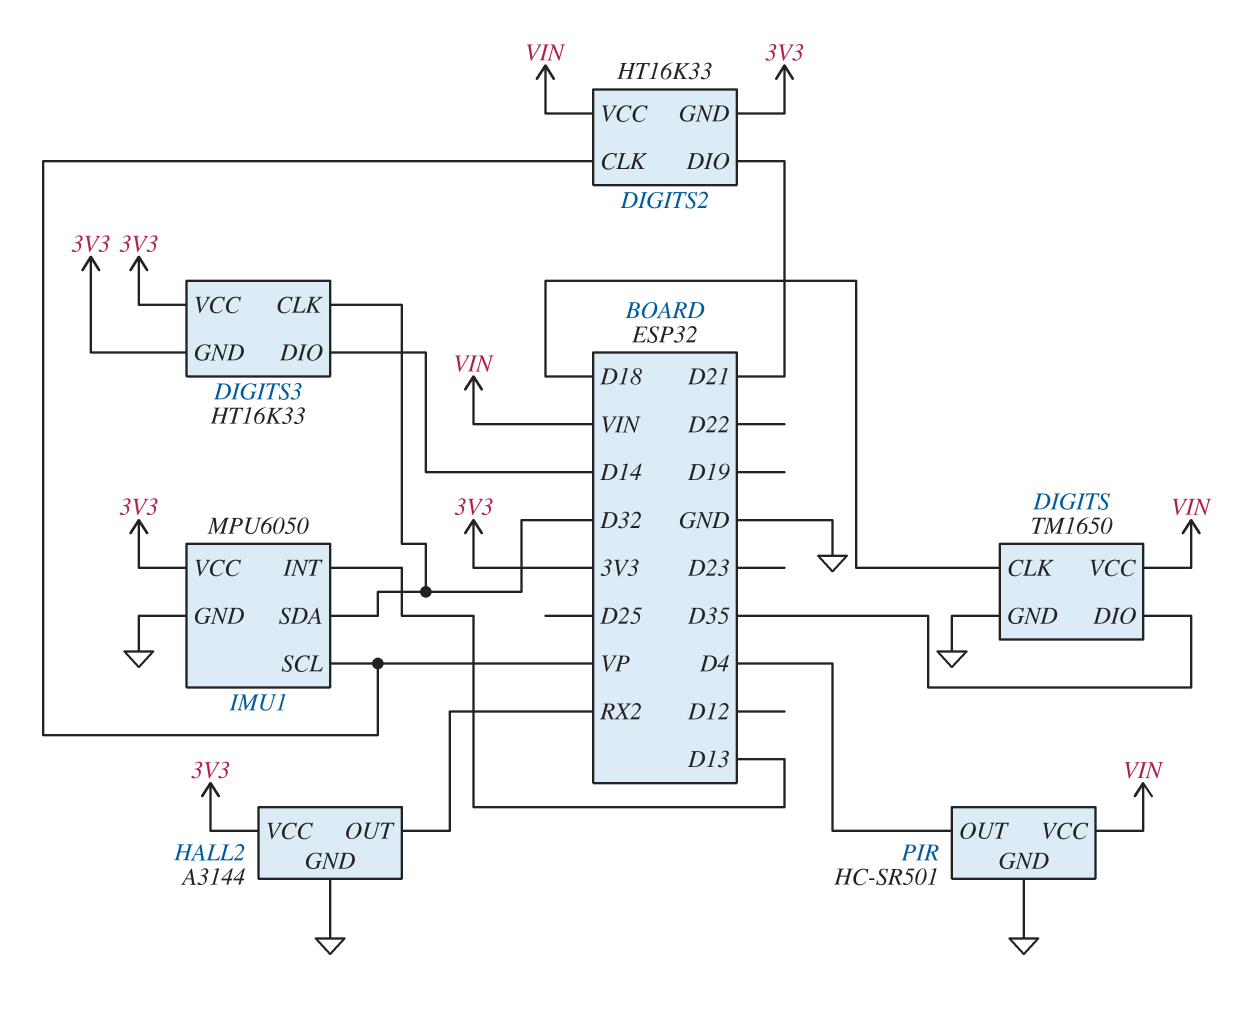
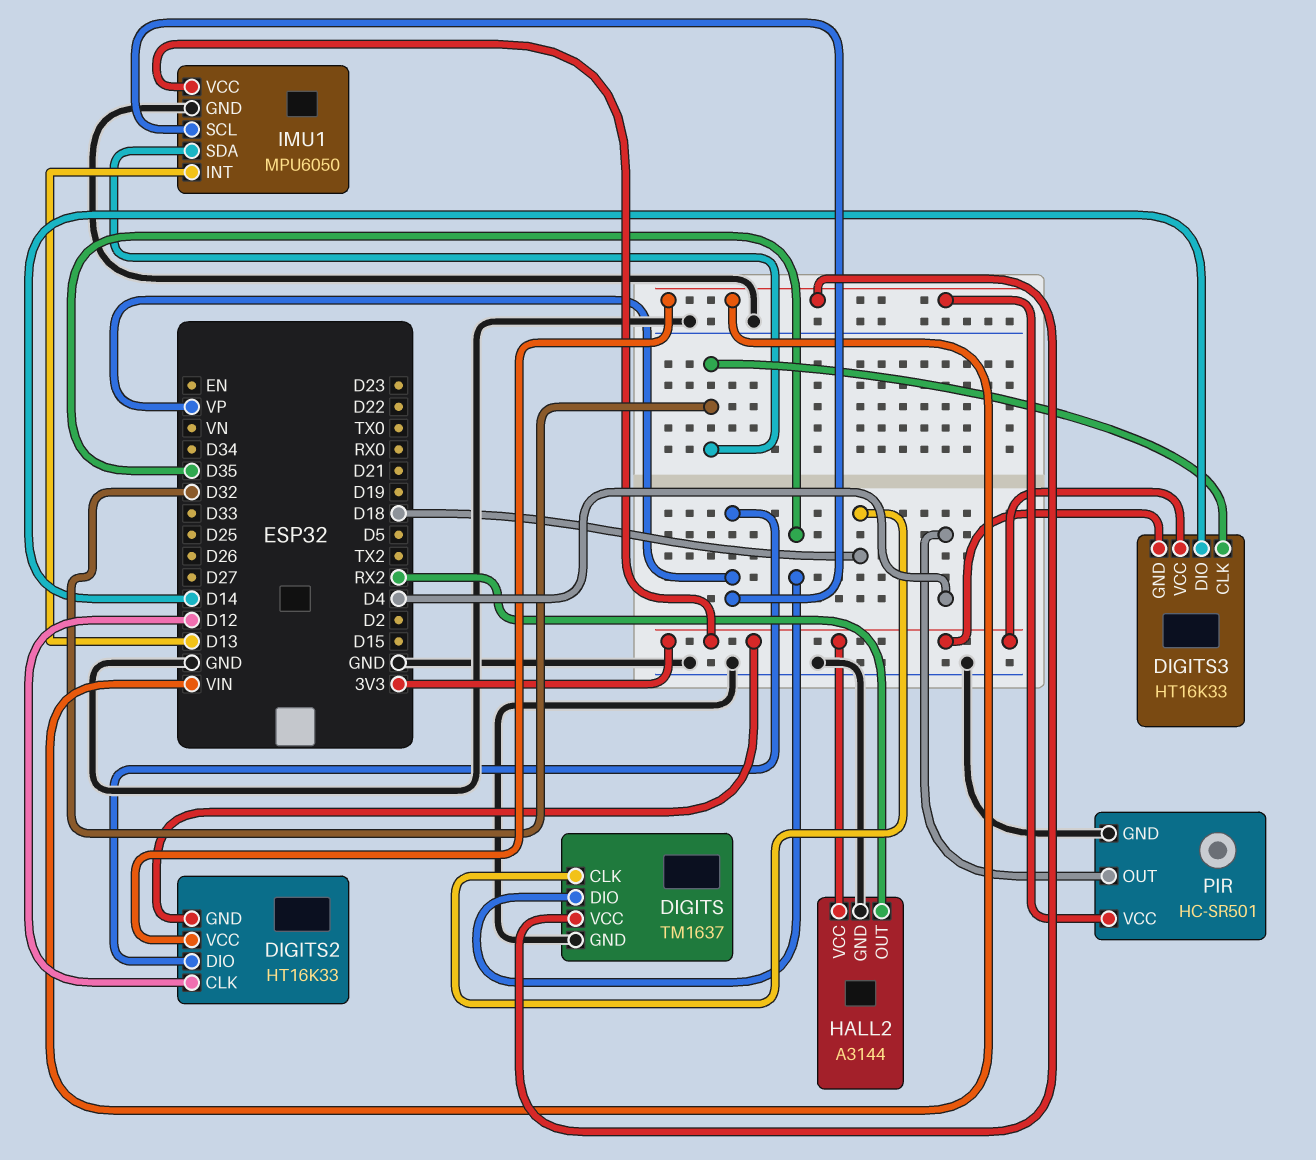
DIGITS: TM1650 -> TM1637
DIGITS2 pin CLK: VP -> D12
DIGITS2 pin DIO: D21 -> VP

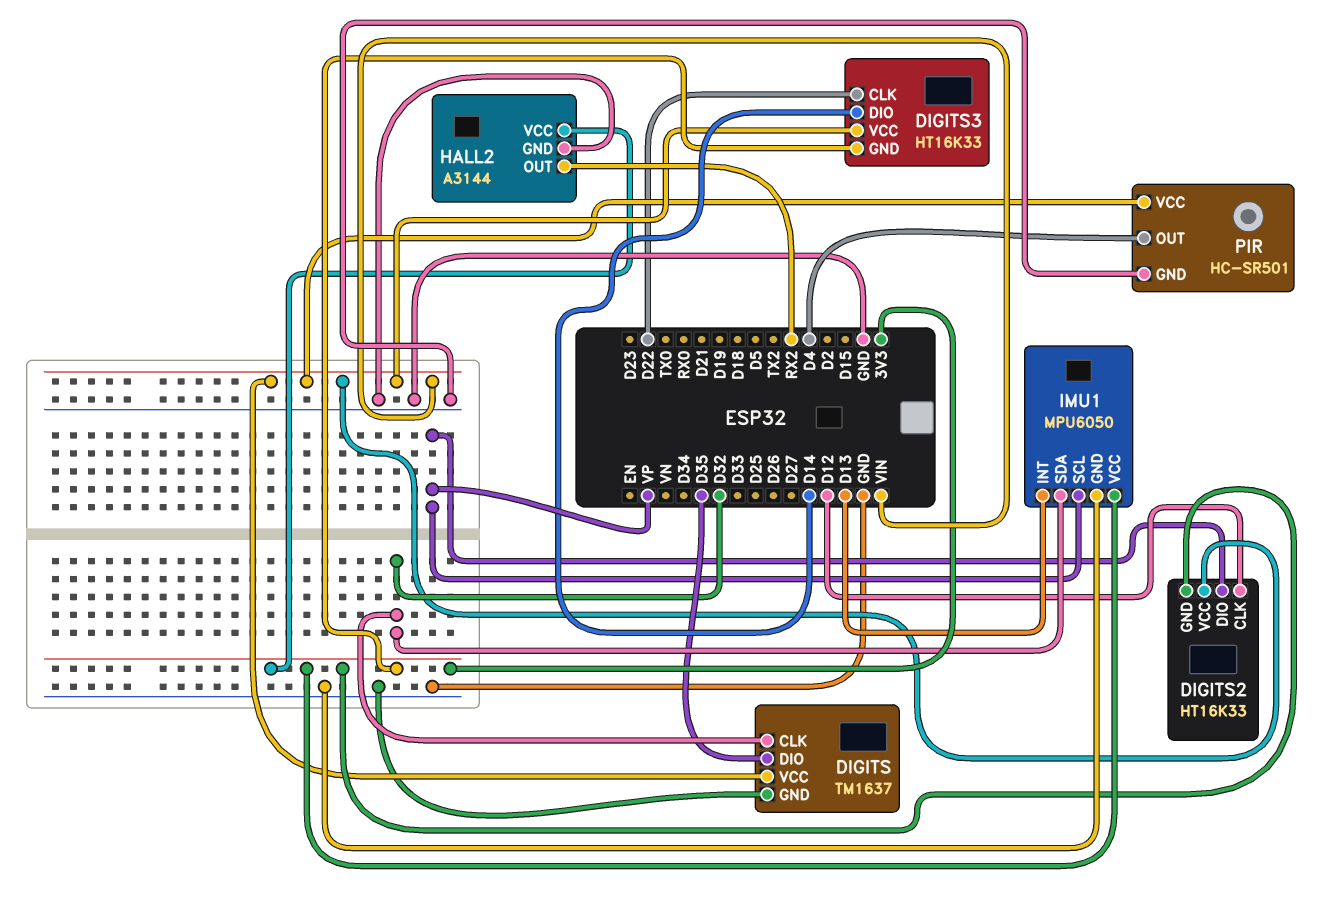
DIGITS pin CLK: D18 -> D32
DIGITS3 pin CLK: D32 -> D22
DIGITS3 pin VCC: 3V3 -> VIN

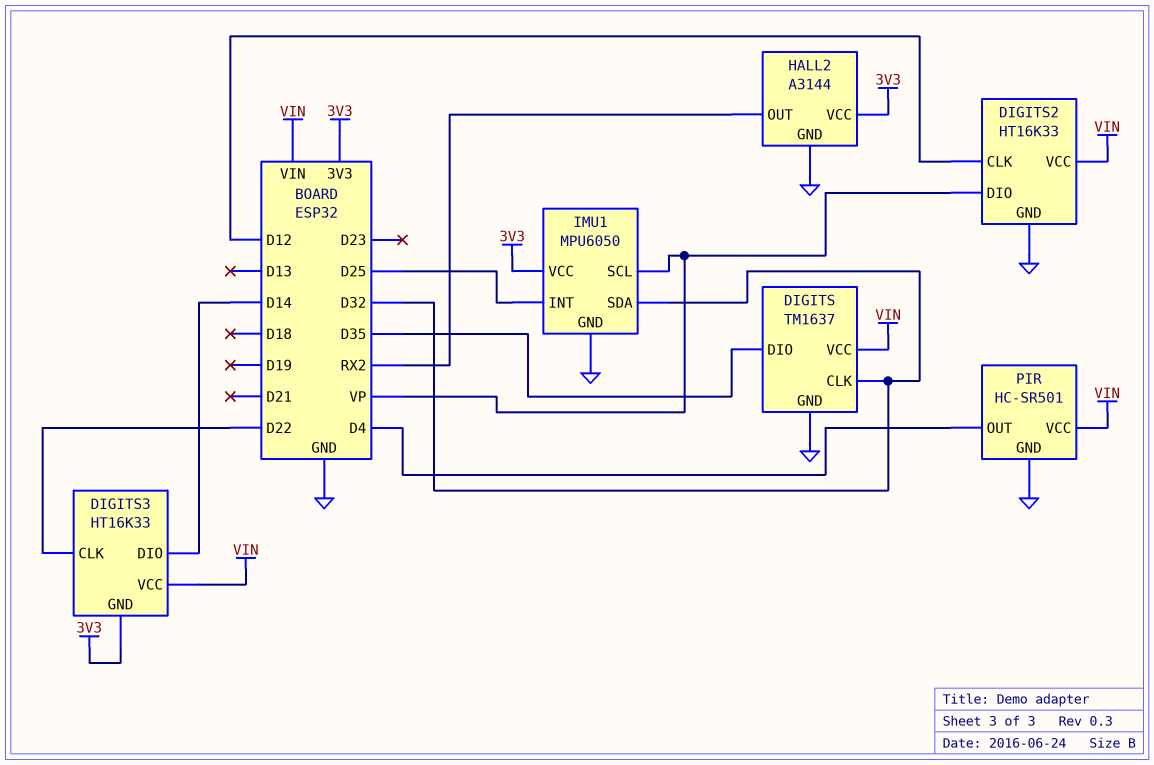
DIGITS2 pin GND: 3V3 -> GND
IMU1 pin INT: D13 -> D25

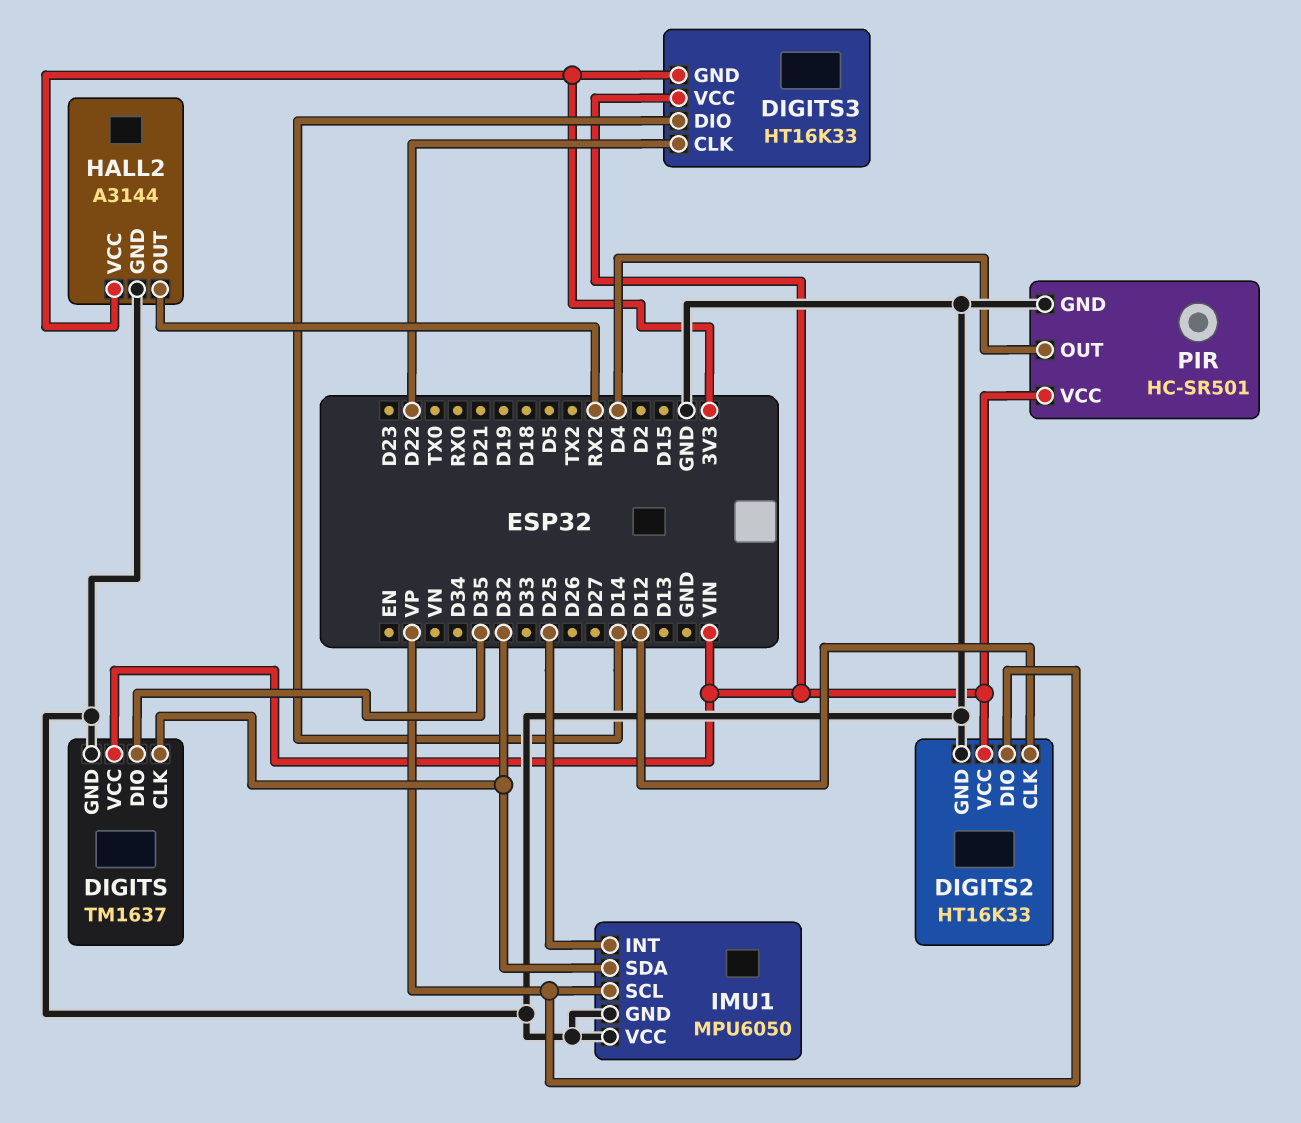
IMU1 pin VCC: 3V3 -> GND

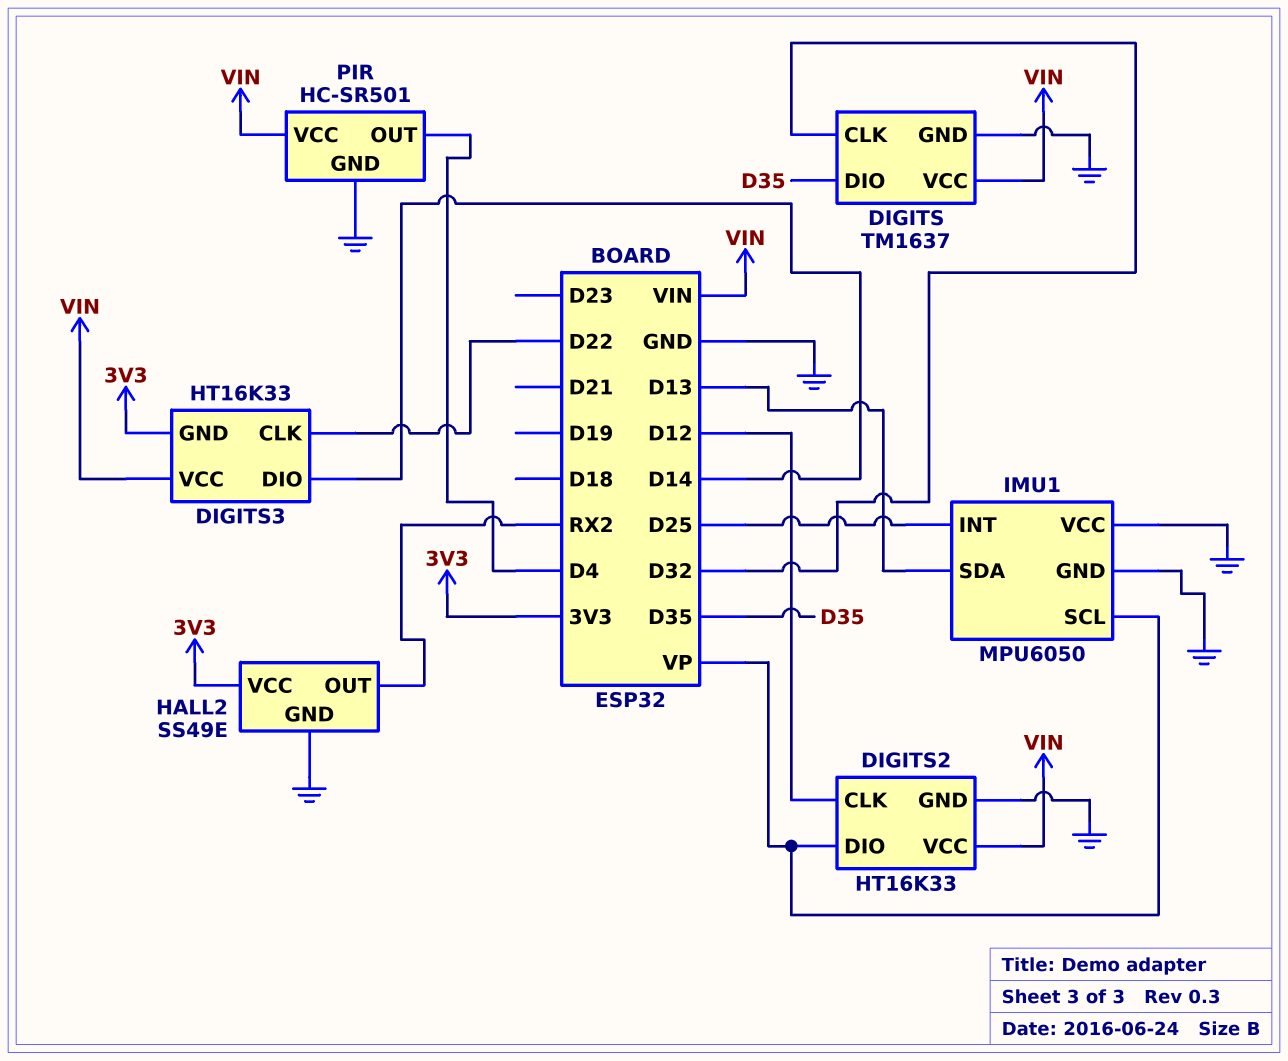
HALL2: A3144 -> SS49E
IMU1 pin SDA: D32 -> D13

